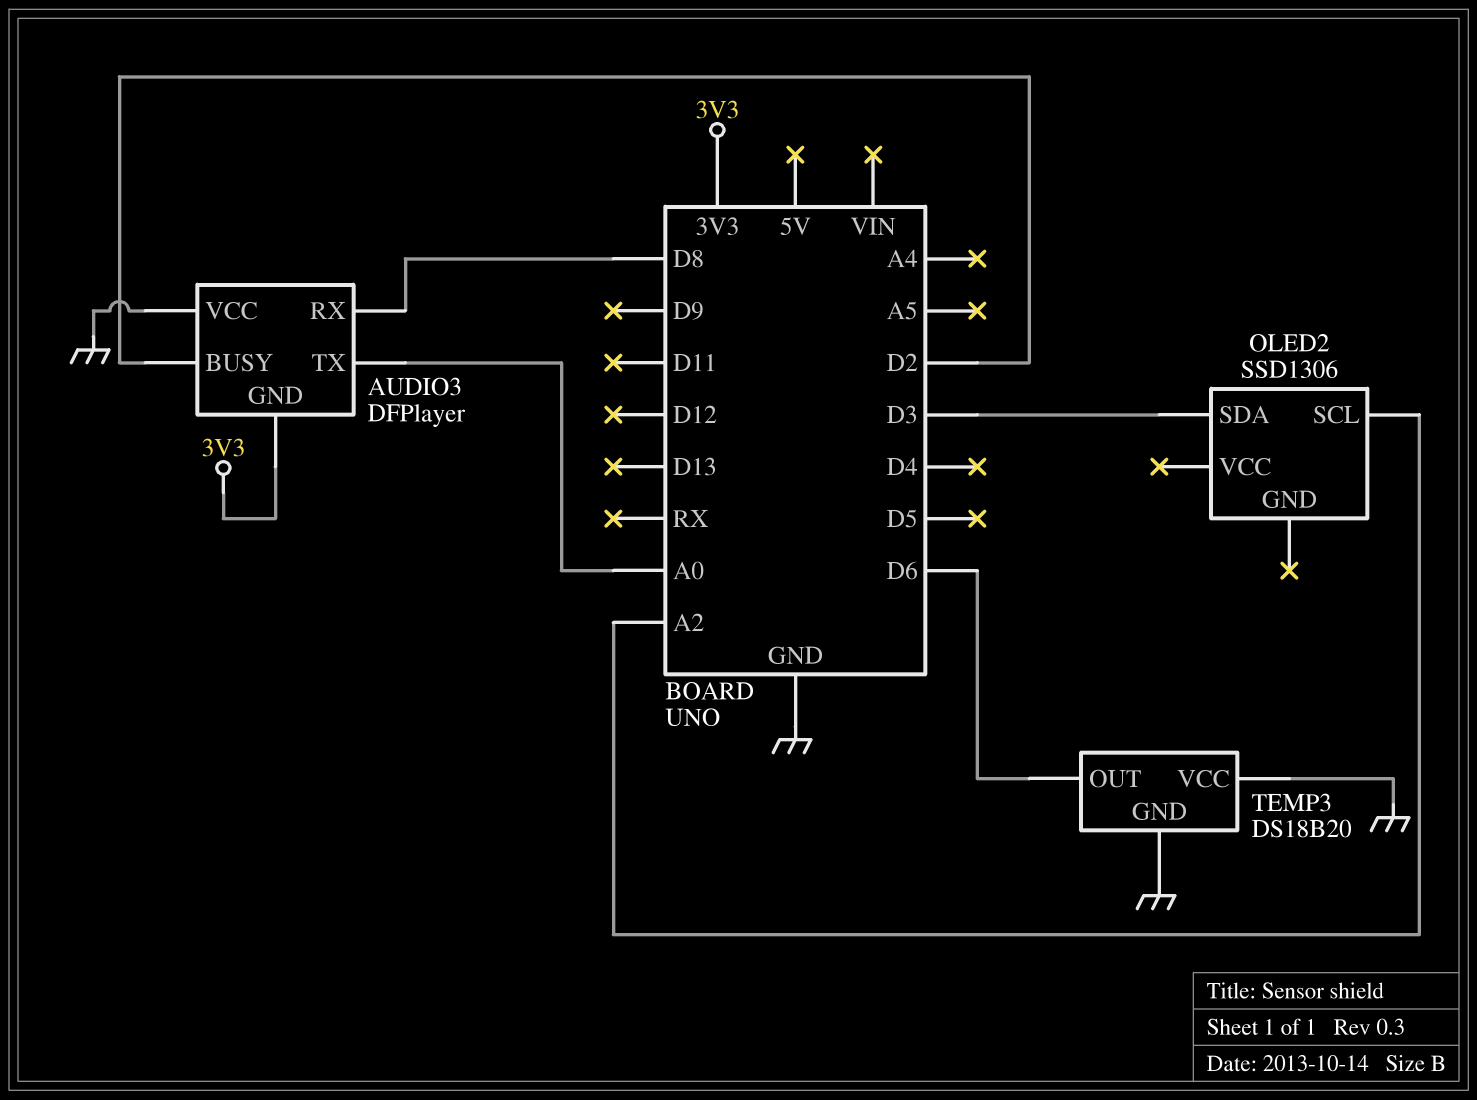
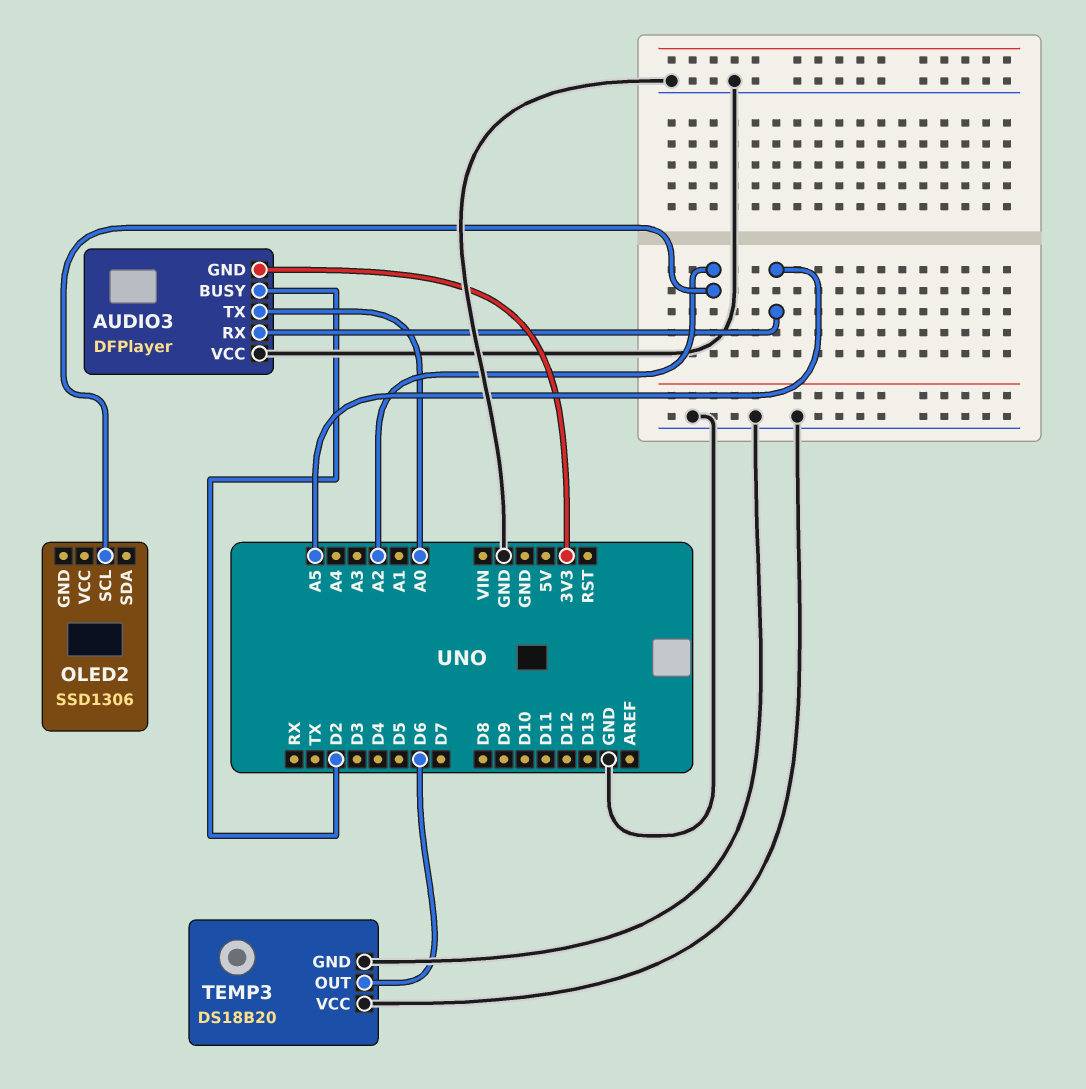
AUDIO3 pin RX: D8 -> A5
OLED2 pin SDA: D3 -> none

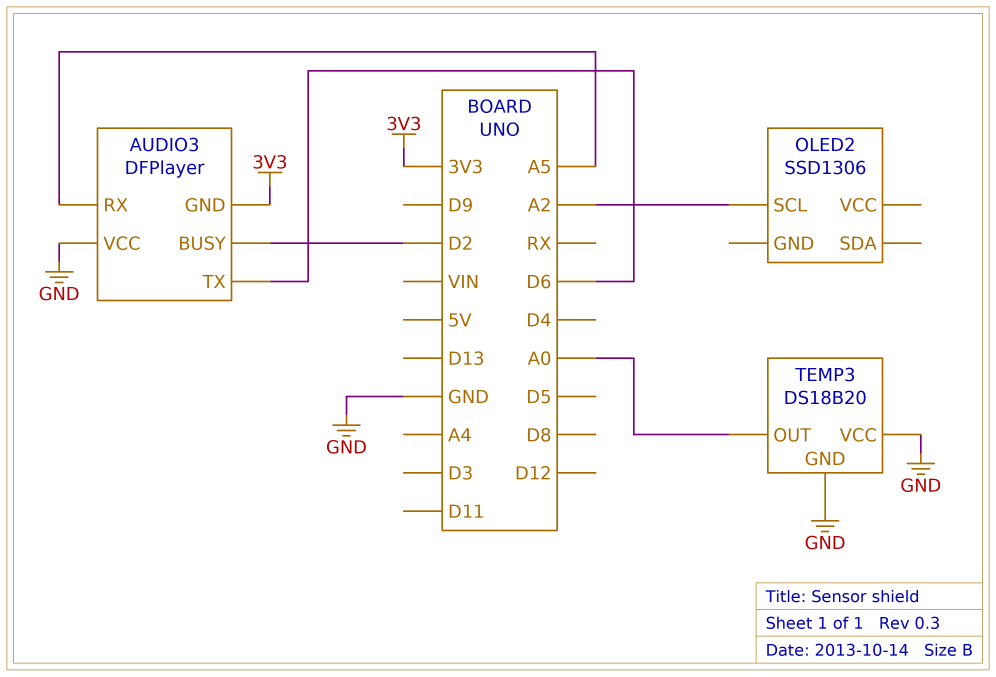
AUDIO3 pin TX: A0 -> D6
TEMP3 pin OUT: D6 -> A0

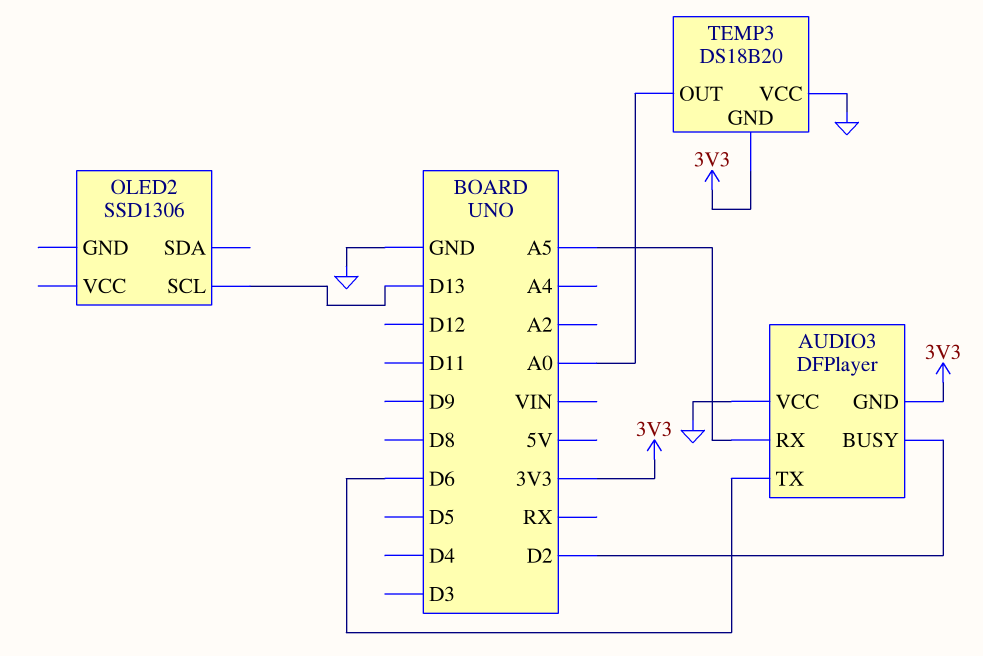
OLED2 pin SCL: A2 -> D13
TEMP3 pin GND: GND -> 3V3

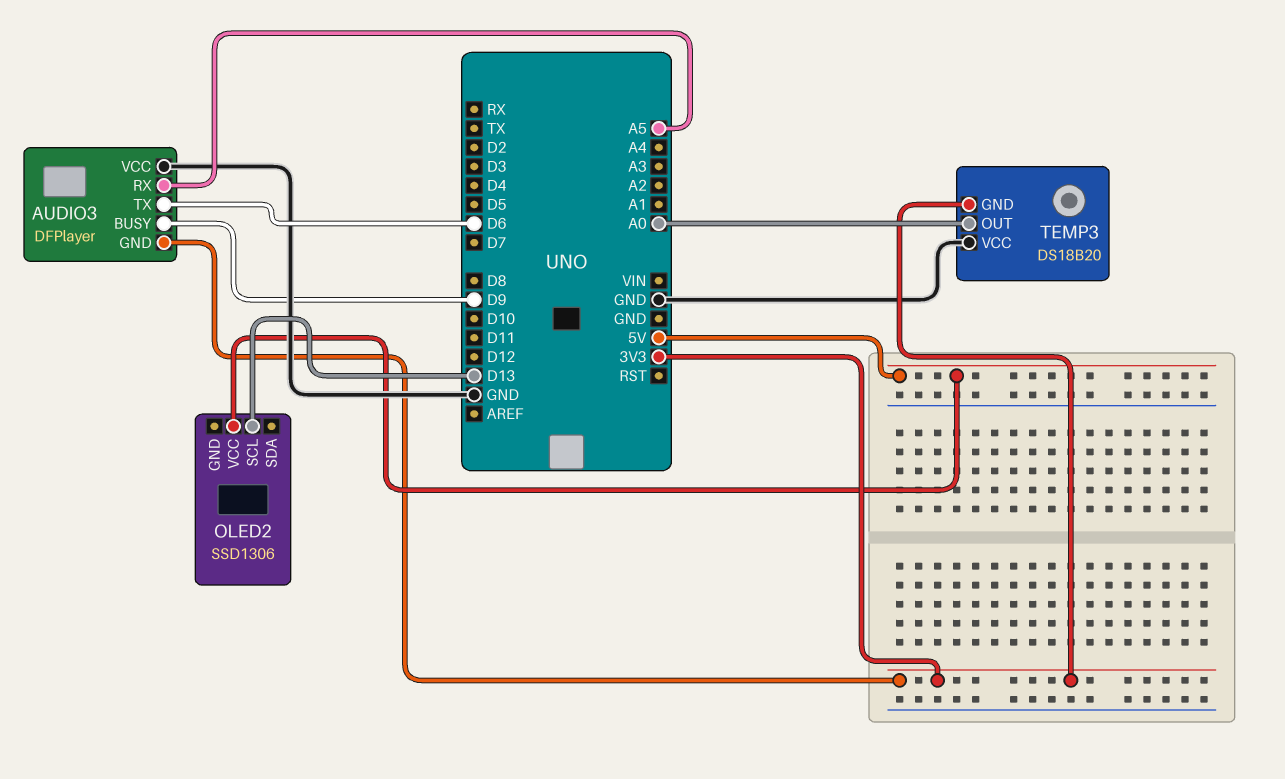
AUDIO3 pin BUSY: D2 -> D9
OLED2 pin VCC: none -> 5V

